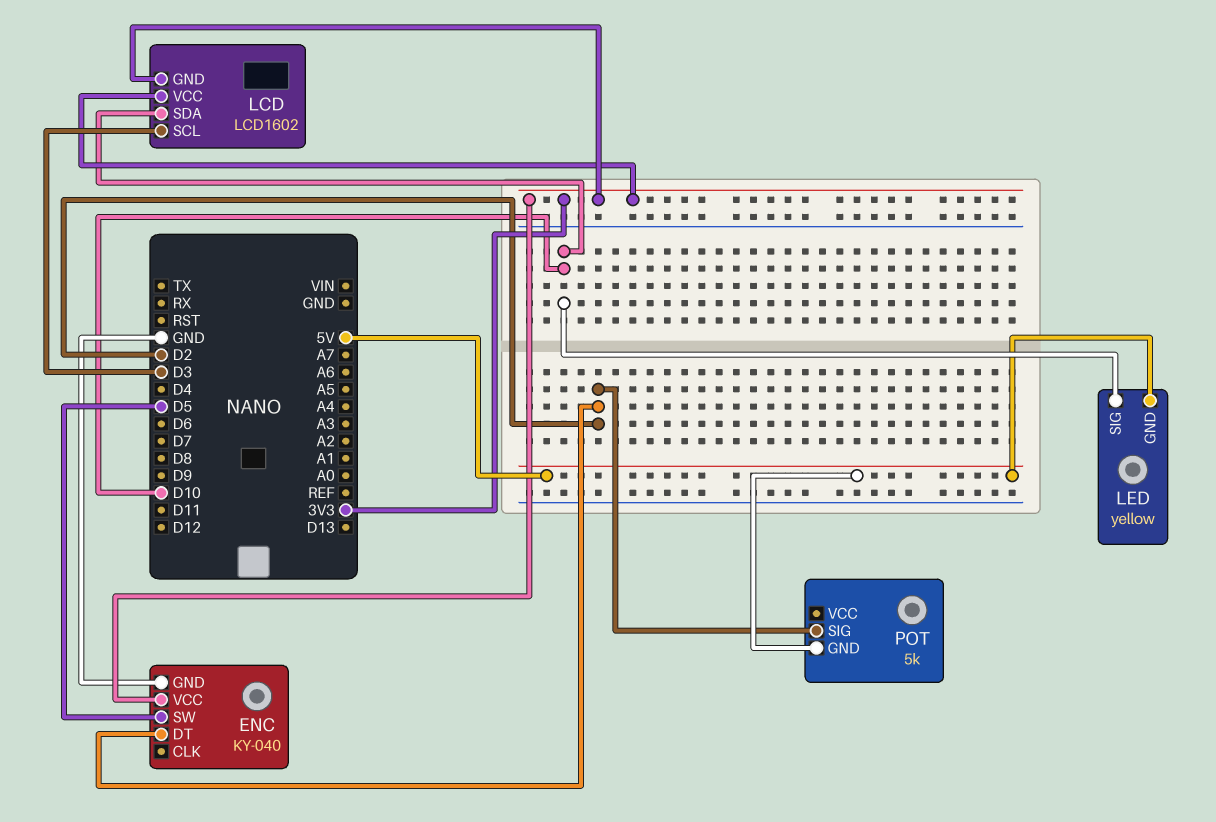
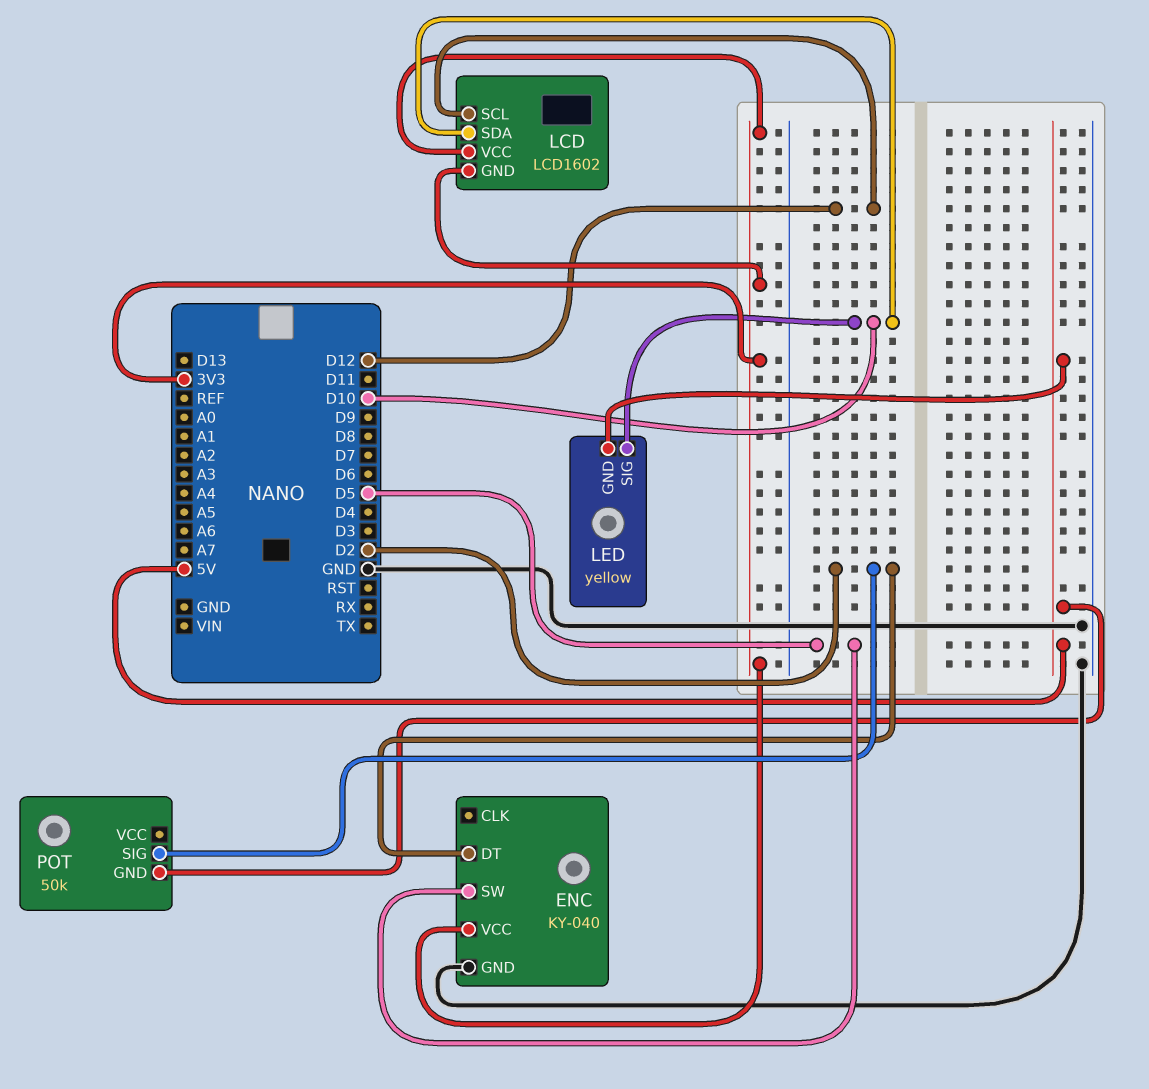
LCD pin SCL: D3 -> D12
POT: 5k -> 50k

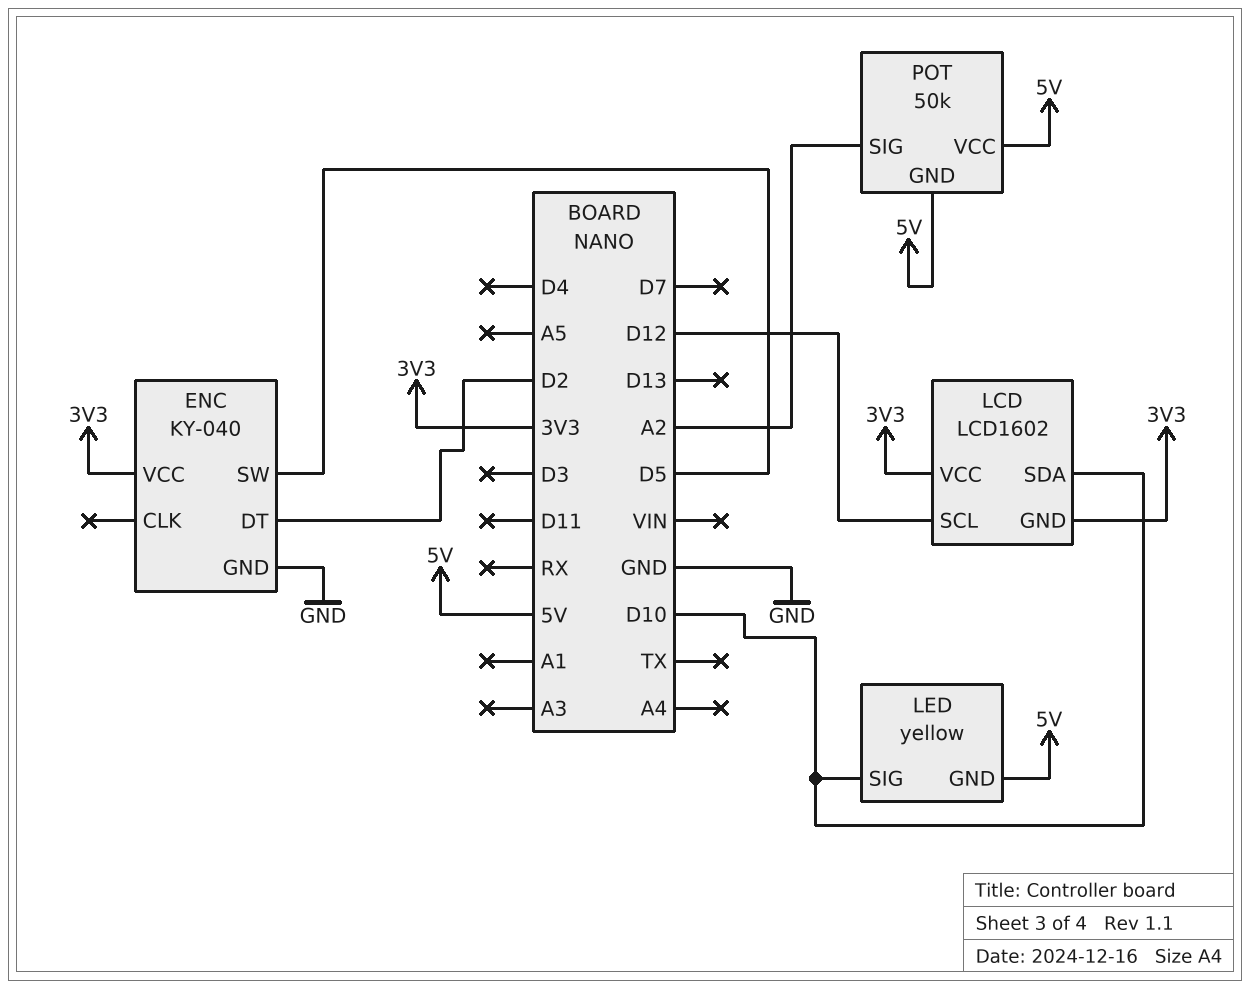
POT pin SIG: D2 -> A2
POT pin VCC: none -> 5V

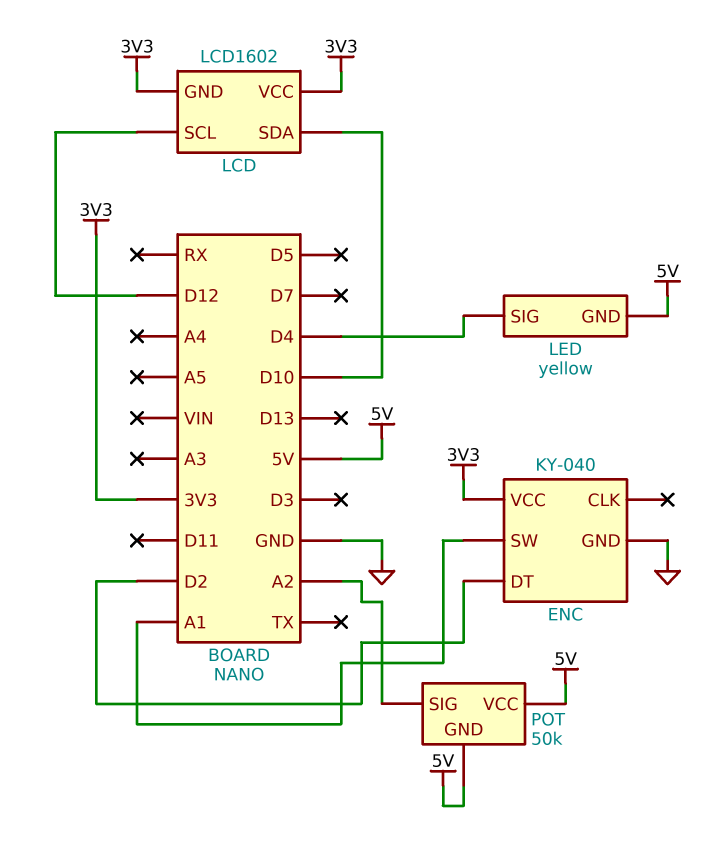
ENC pin SW: D5 -> A1
LED pin SIG: D10 -> D4

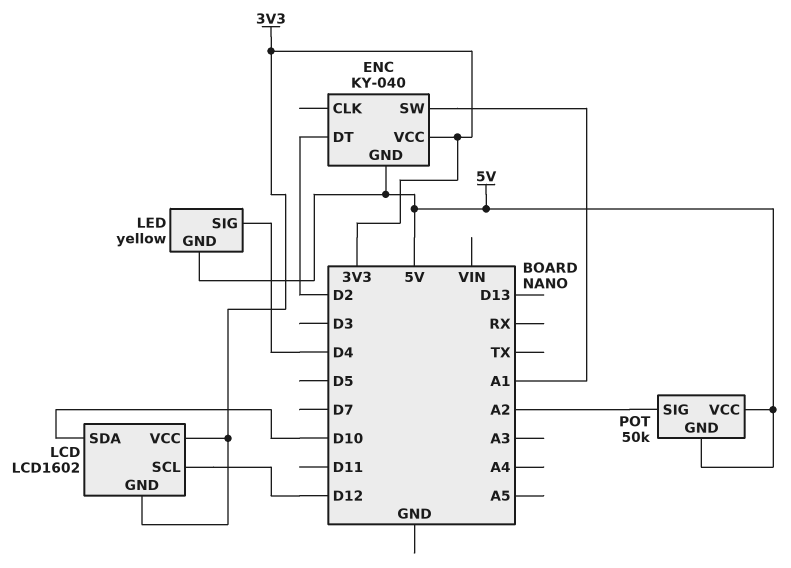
ENC pin GND: GND -> 5V

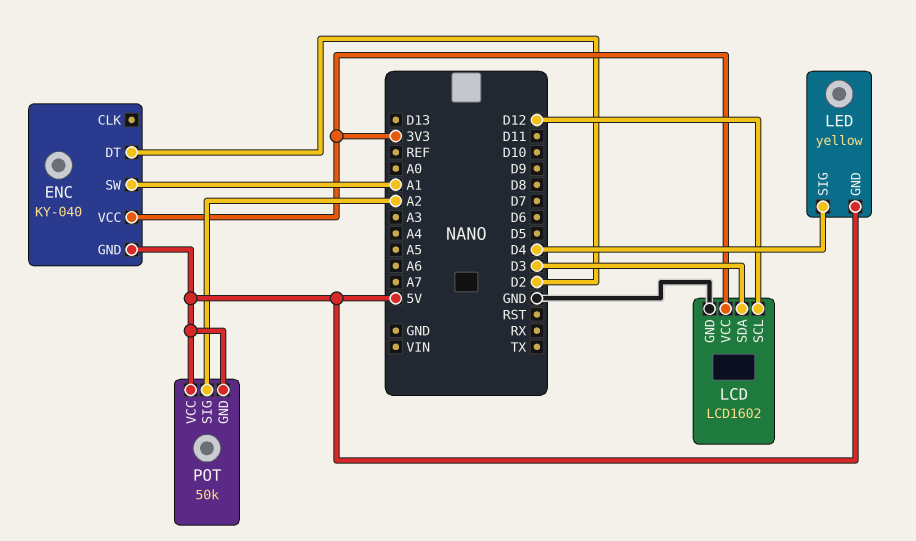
LCD pin GND: 3V3 -> GND
LCD pin SDA: D10 -> D3

